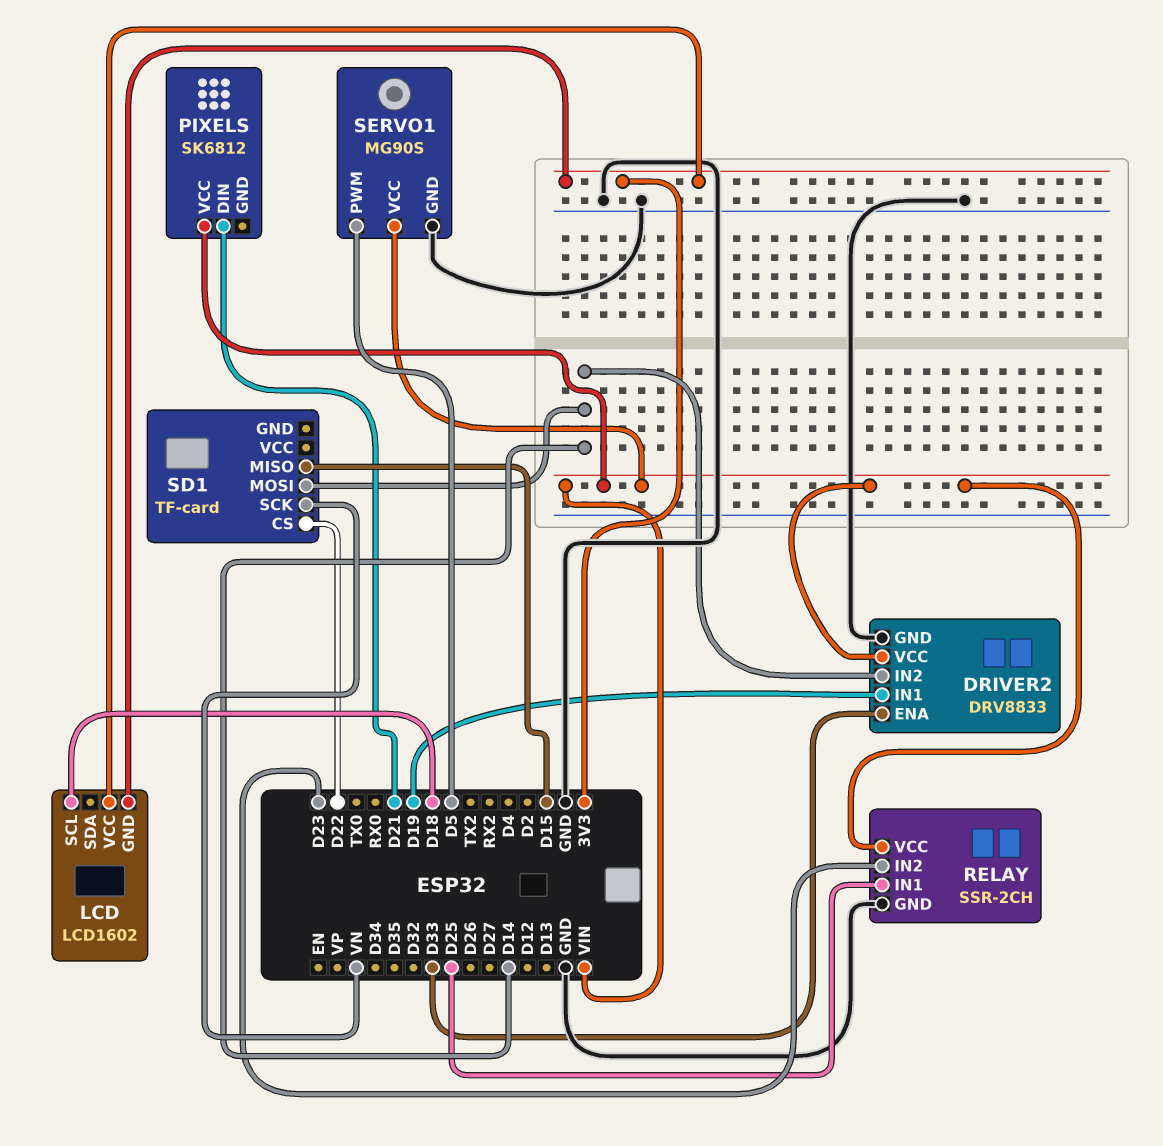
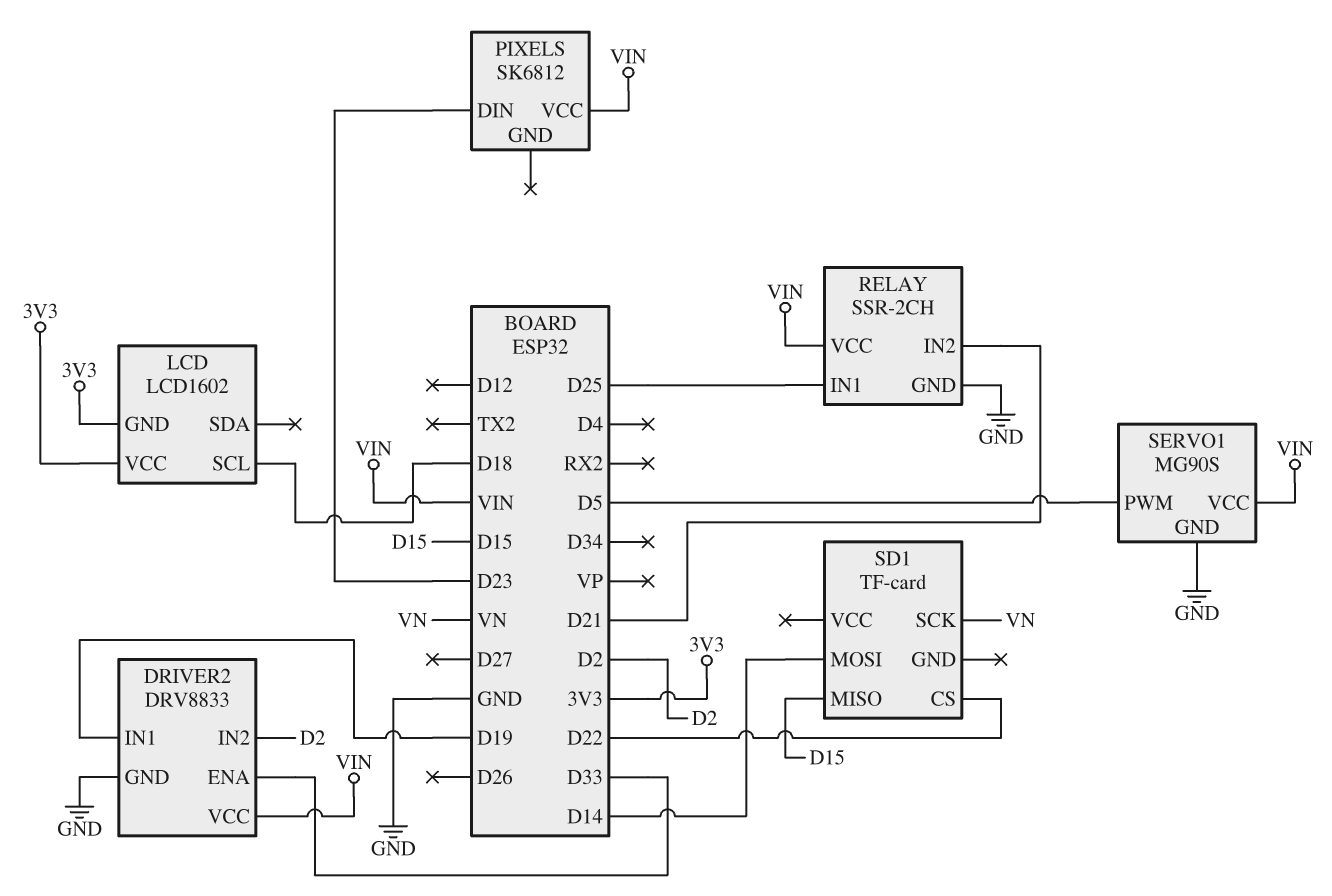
DRIVER2 pin IN2: D14 -> D2
PIXELS pin DIN: D21 -> D23
RELAY pin IN2: D23 -> D21

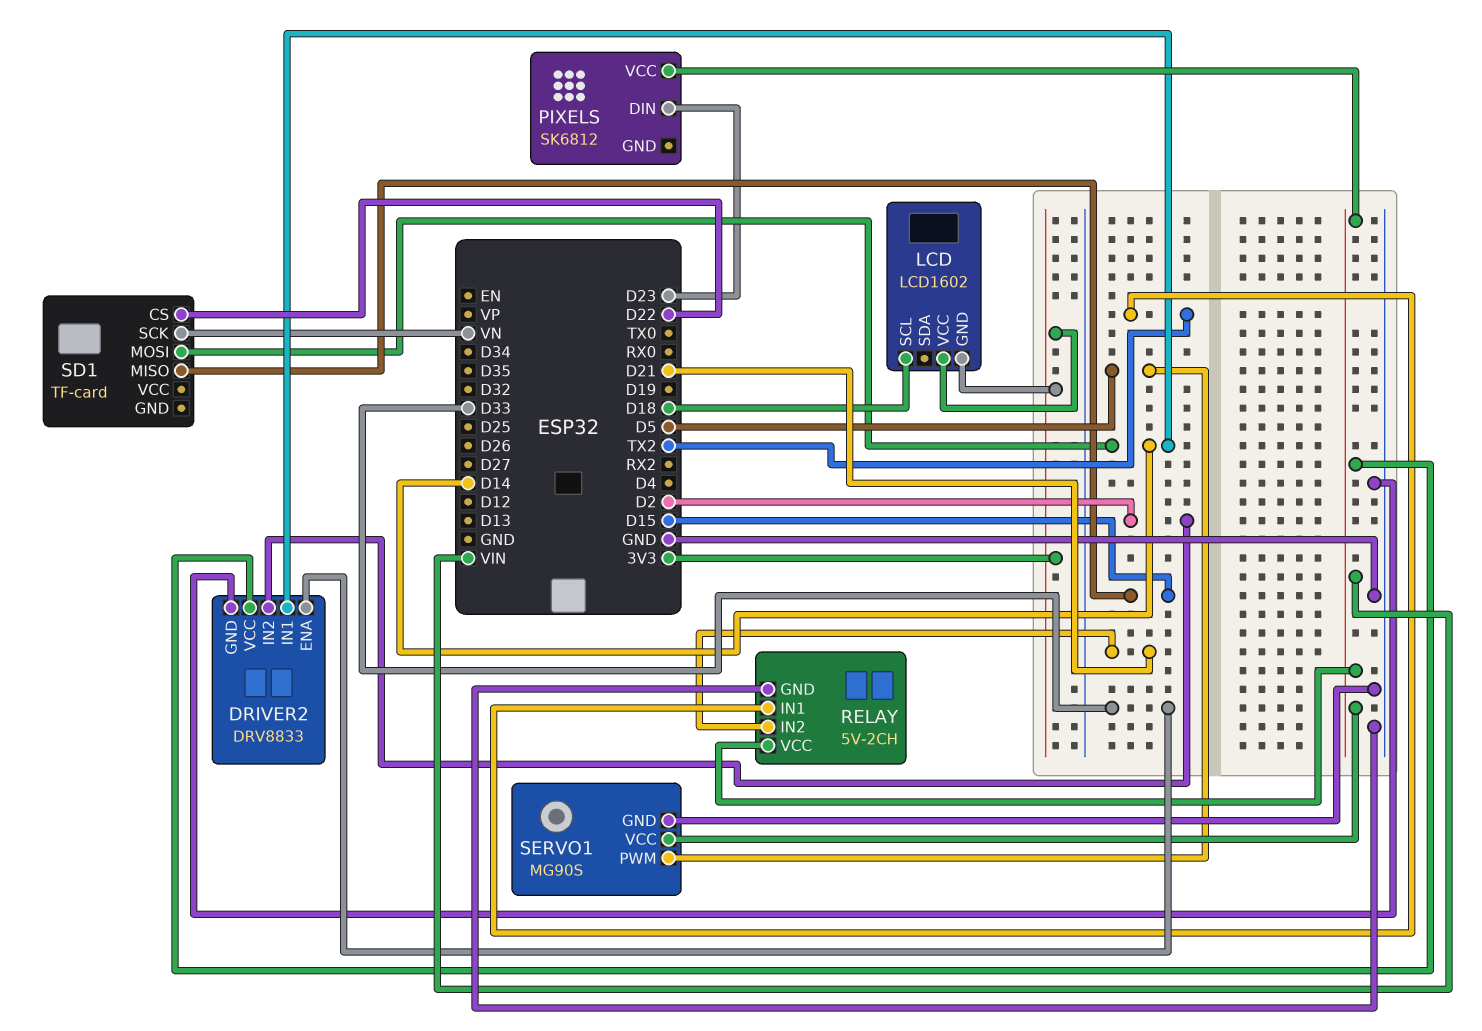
DRIVER2 pin IN1: D19 -> D14
RELAY: SSR-2CH -> 5V-2CH
RELAY pin IN1: D25 -> TX2

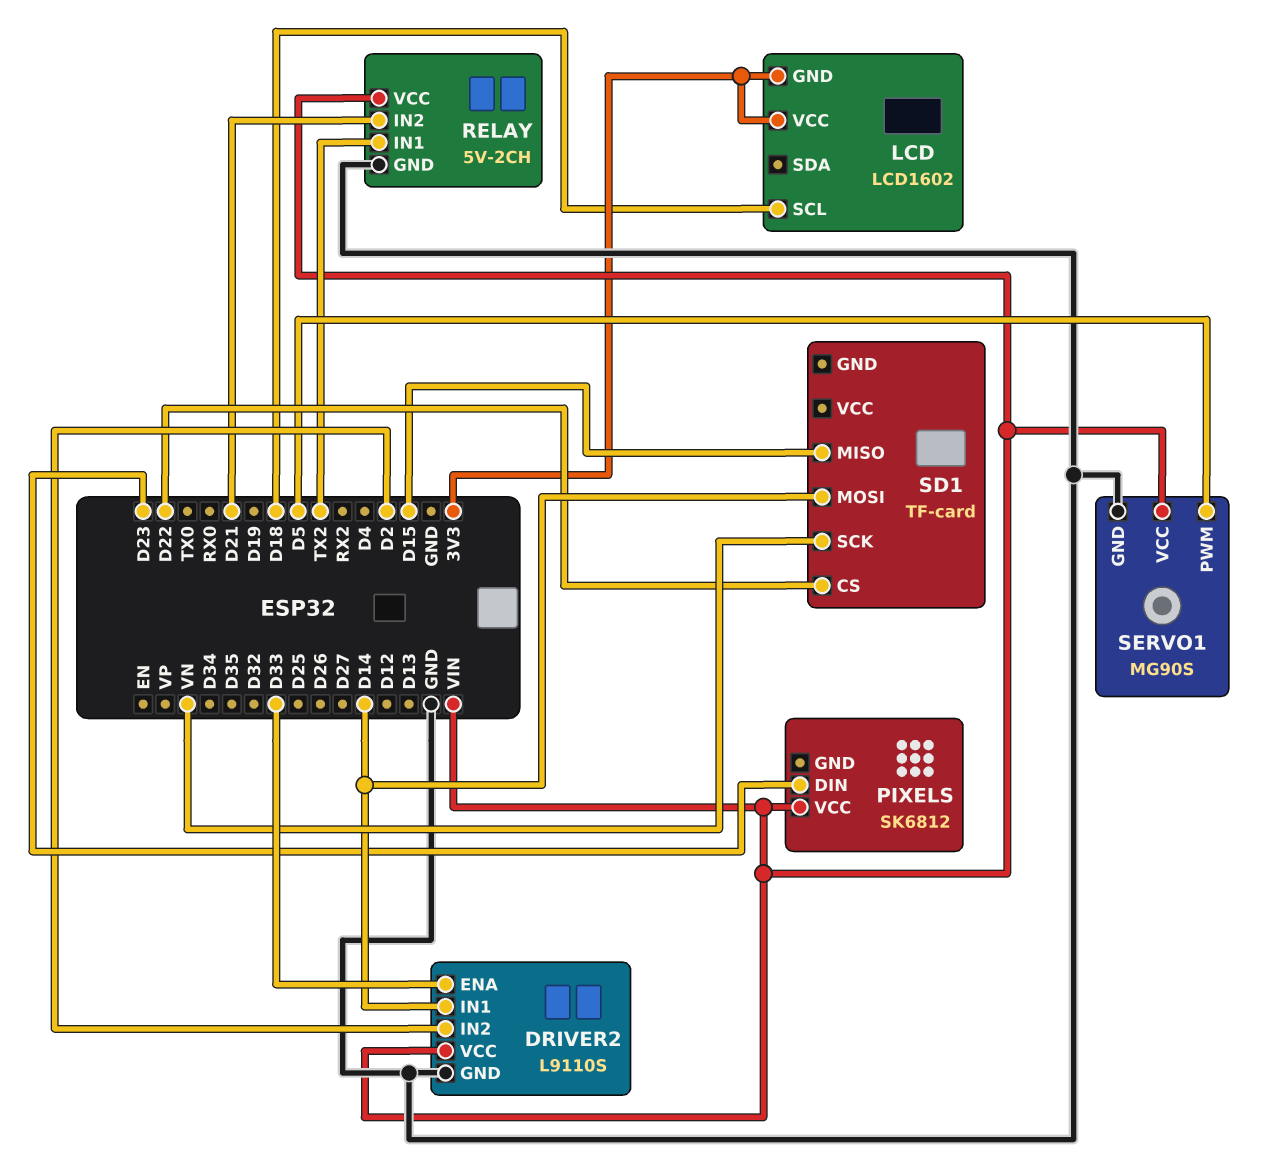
DRIVER2: DRV8833 -> L9110S

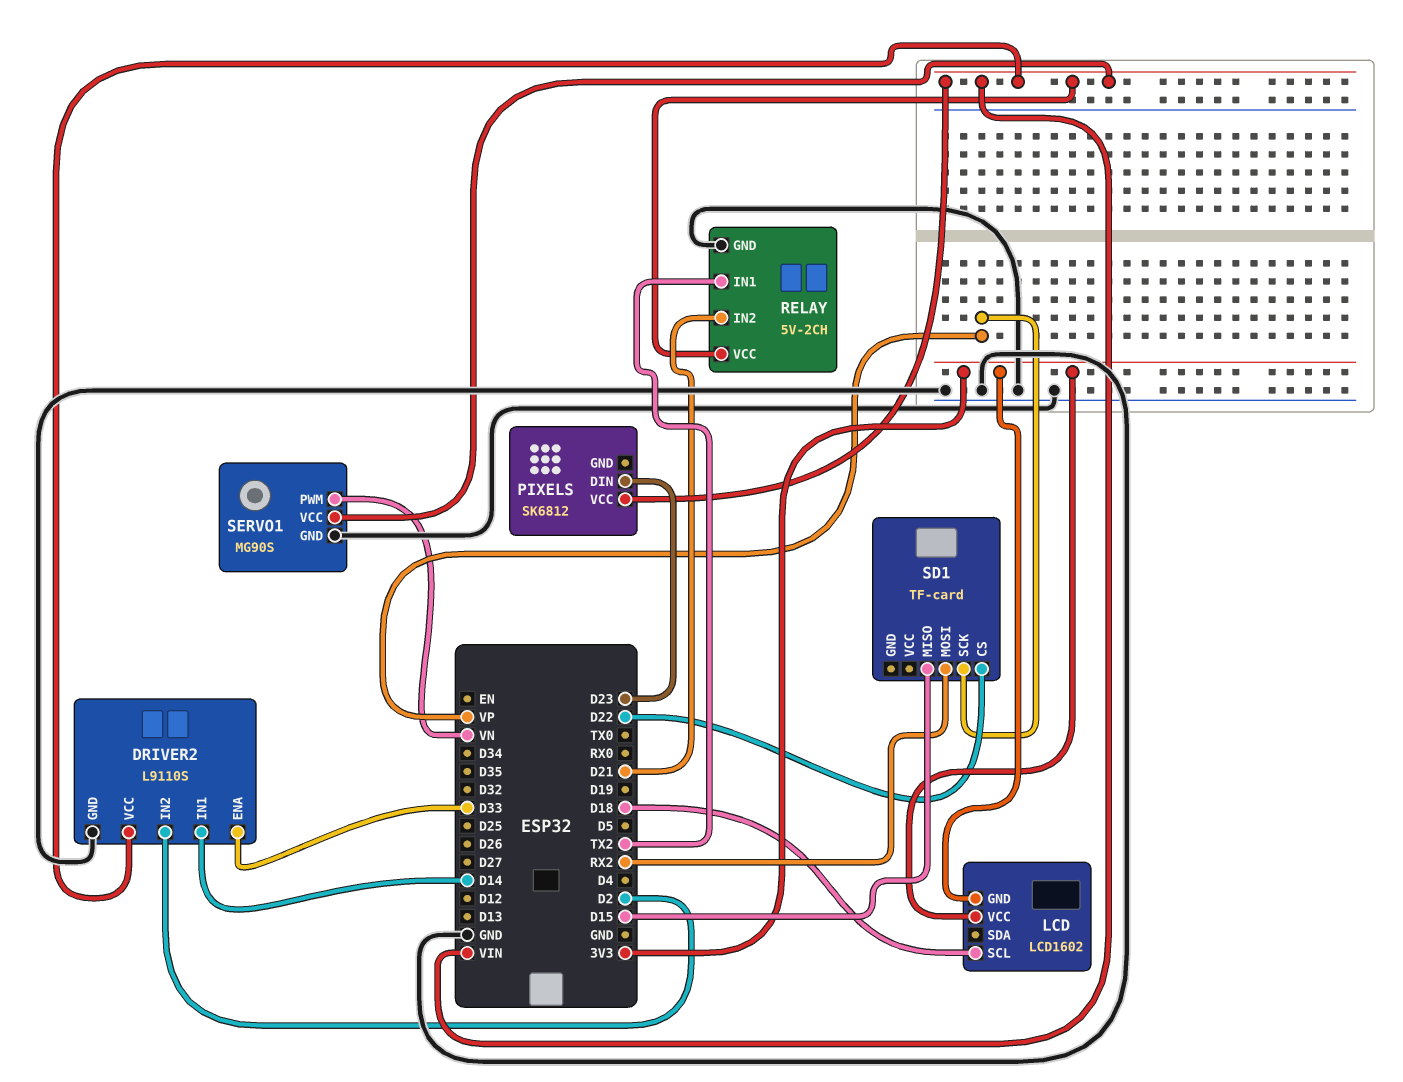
SD1 pin MOSI: D14 -> RX2
SD1 pin SCK: VN -> VP
SERVO1 pin PWM: D5 -> VN

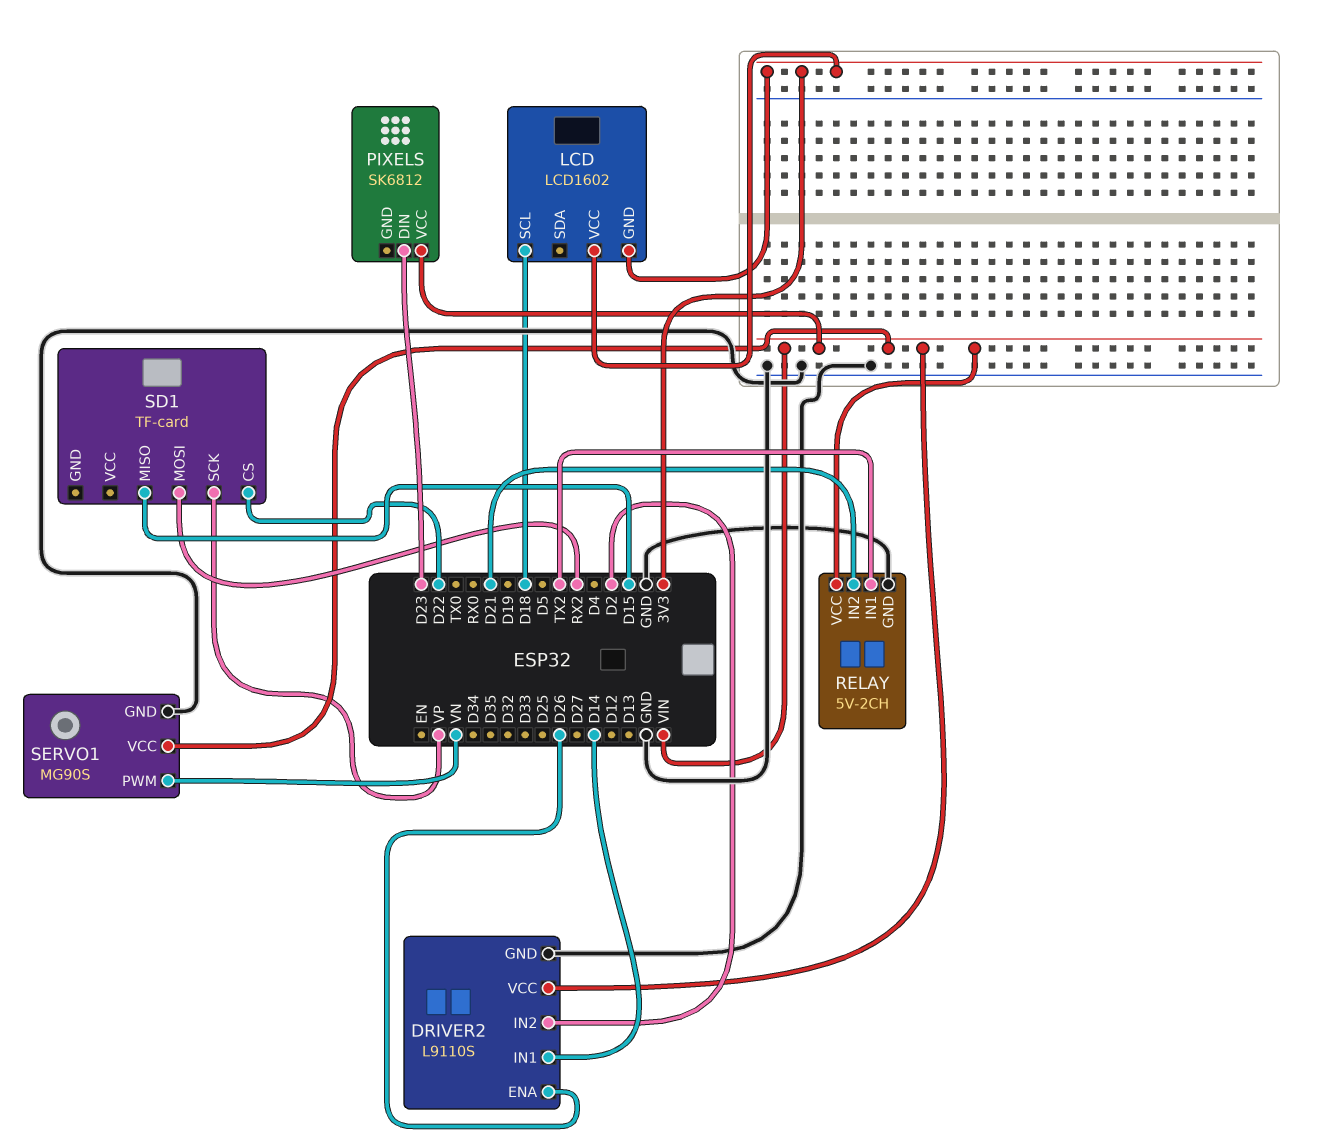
DRIVER2 pin ENA: D33 -> D26

